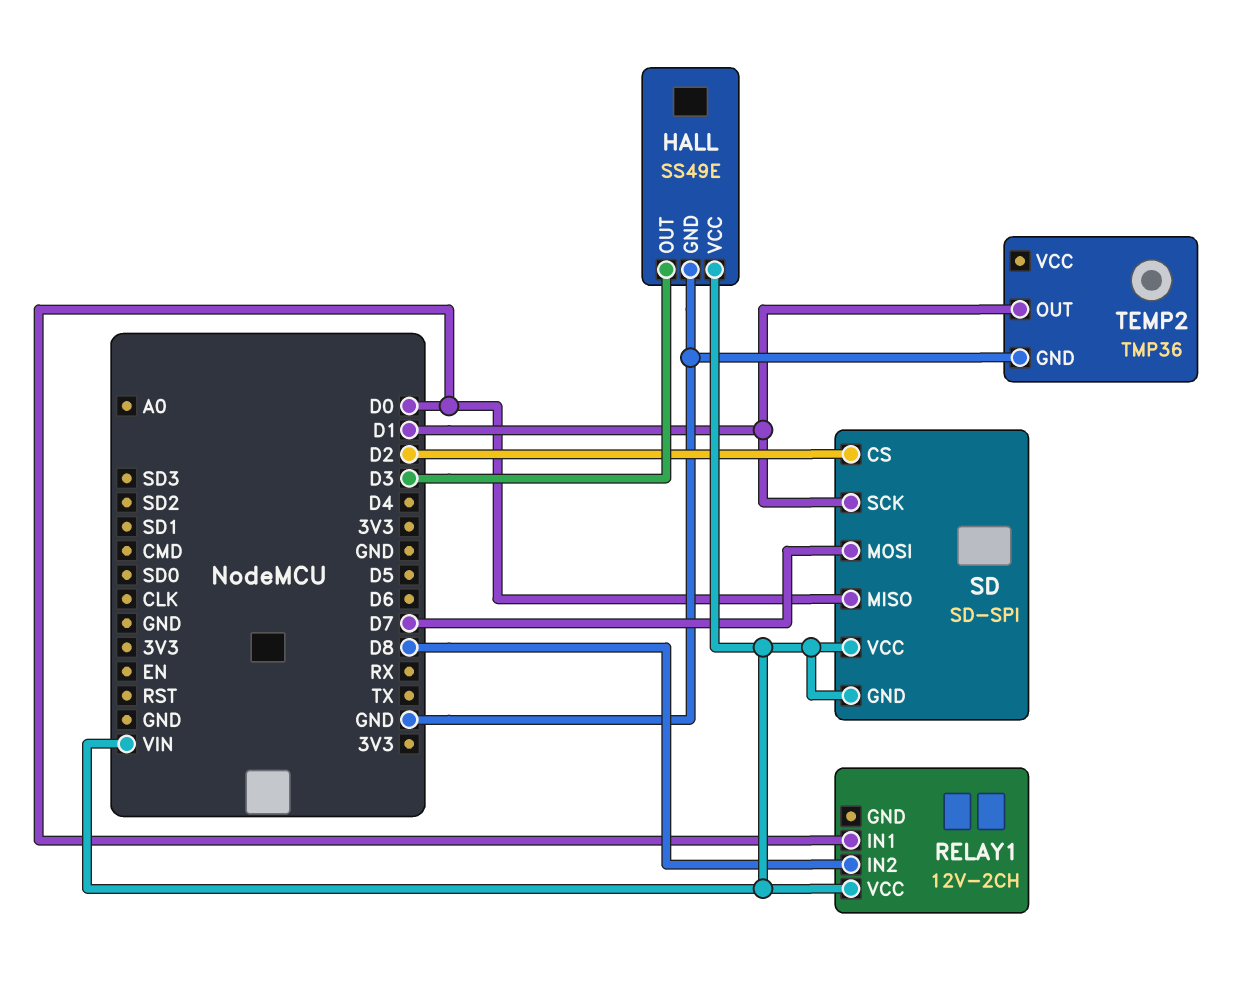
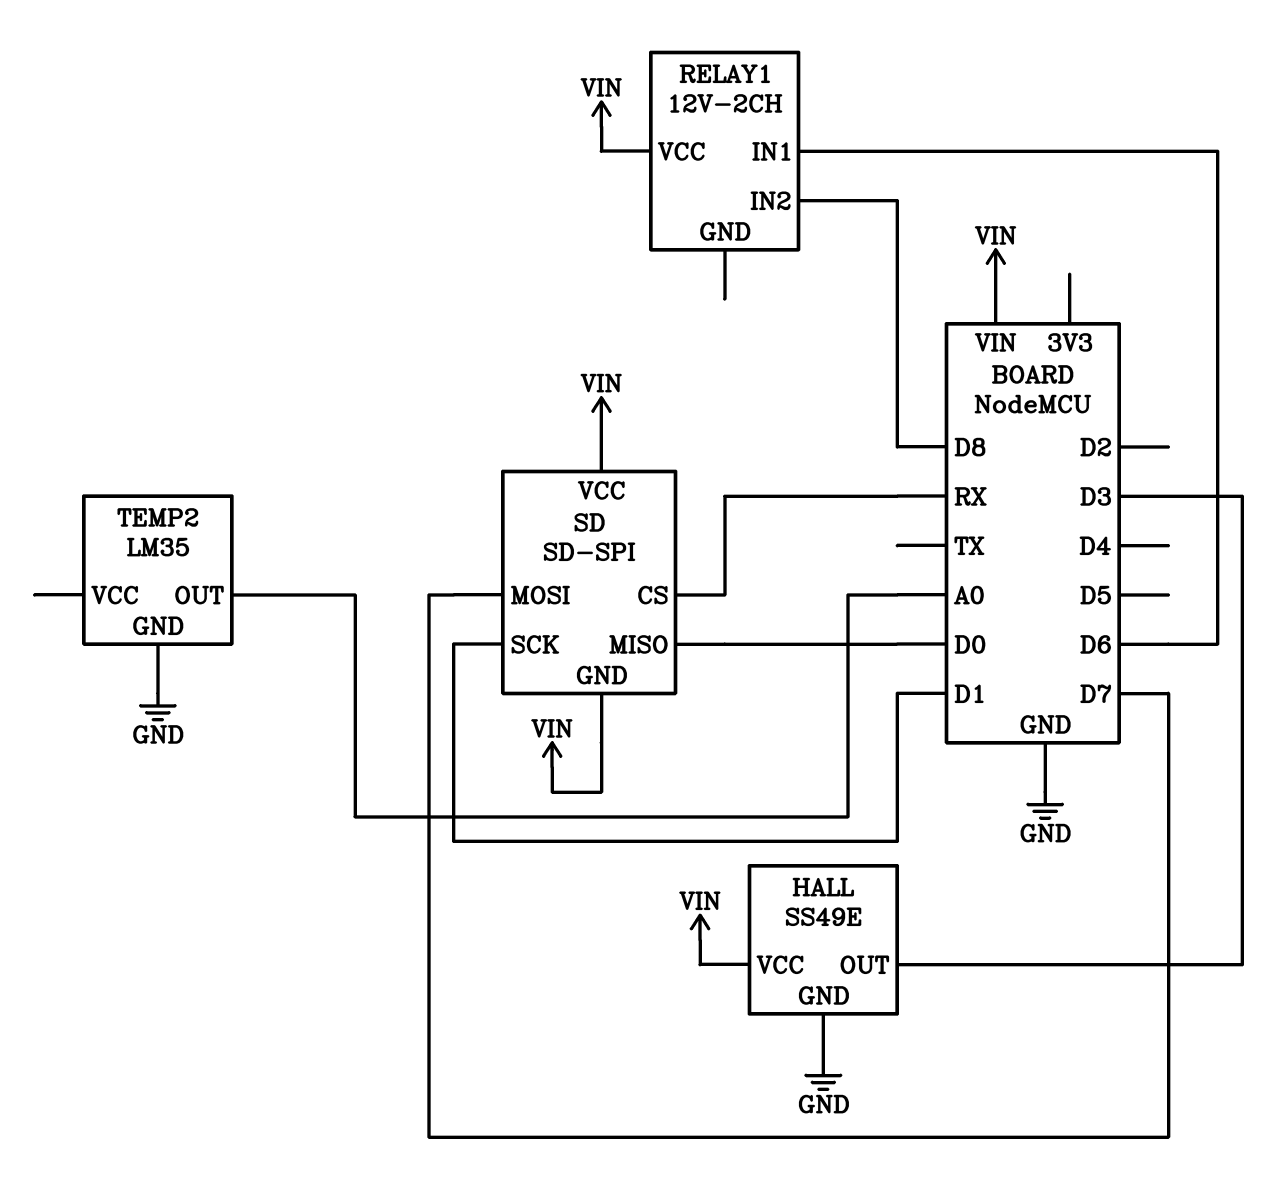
RELAY1 pin IN1: D0 -> D6
SD pin CS: D2 -> RX
TEMP2: TMP36 -> LM35
TEMP2 pin OUT: D1 -> A0

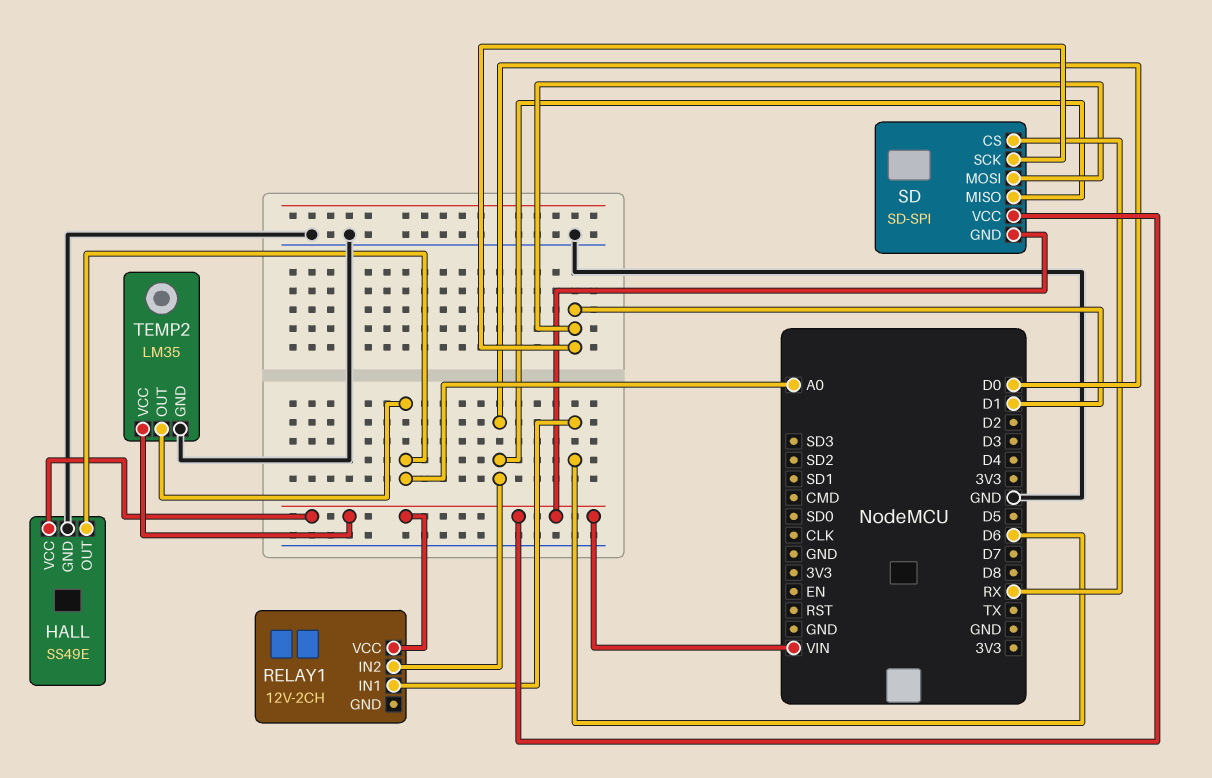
HALL pin OUT: D3 -> A0
RELAY1 pin IN2: D8 -> D0
SD pin MOSI: D7 -> D1
TEMP2 pin VCC: none -> VIN

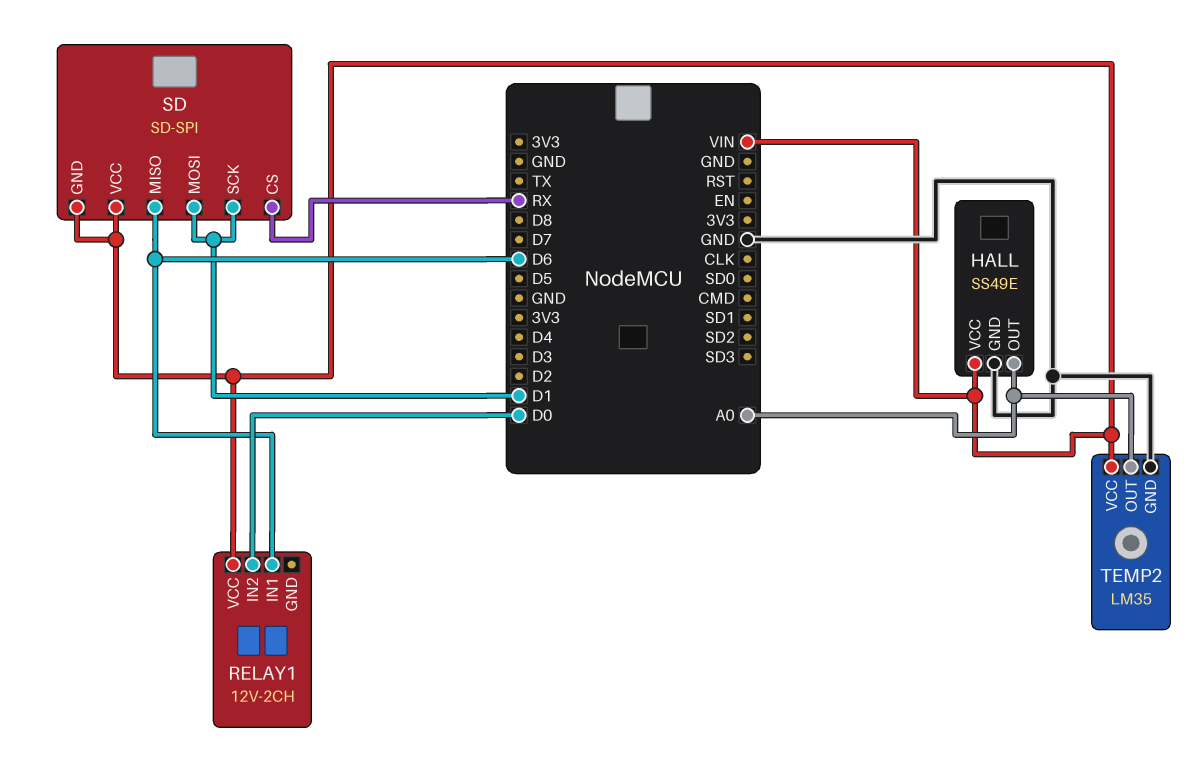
SD pin MISO: D0 -> D6

